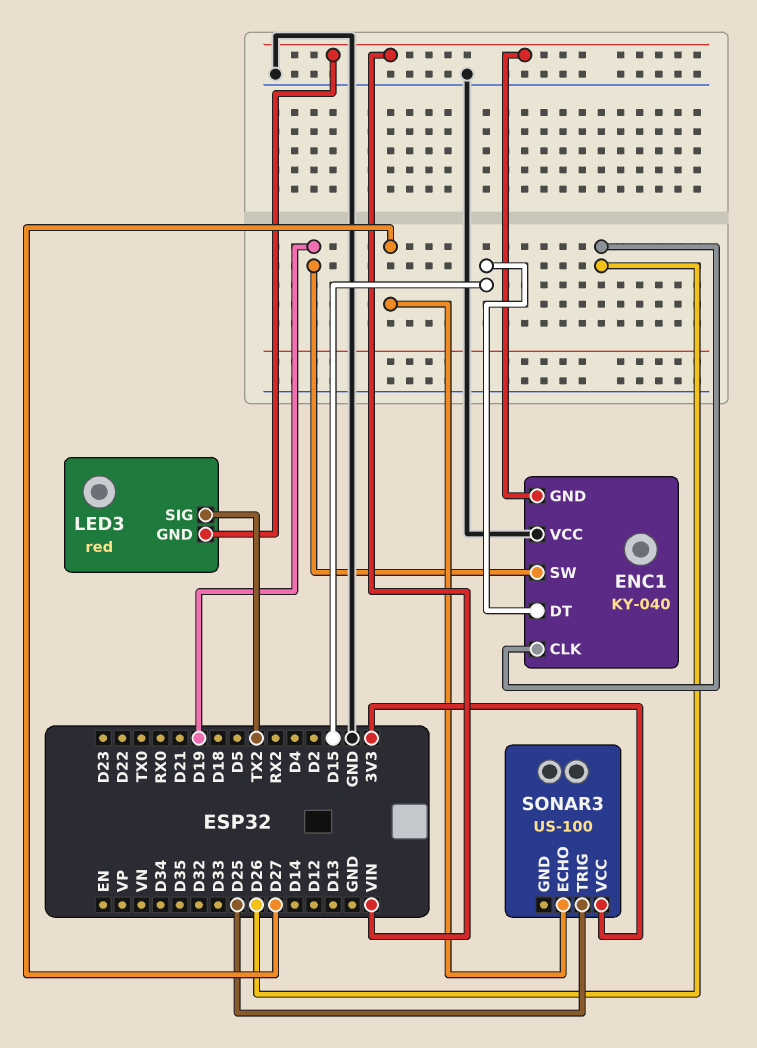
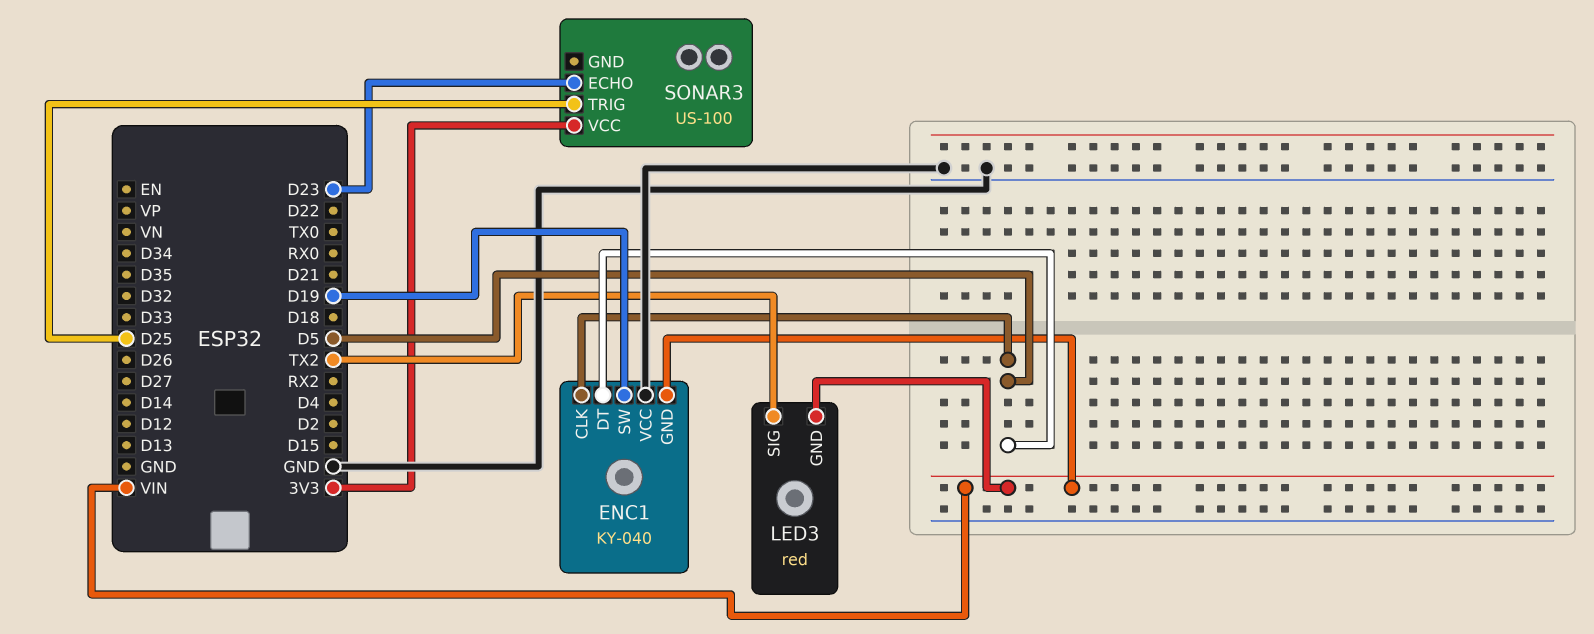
ENC1 pin CLK: D26 -> D5
ENC1 pin DT: D15 -> D5
SONAR3 pin ECHO: D27 -> D23

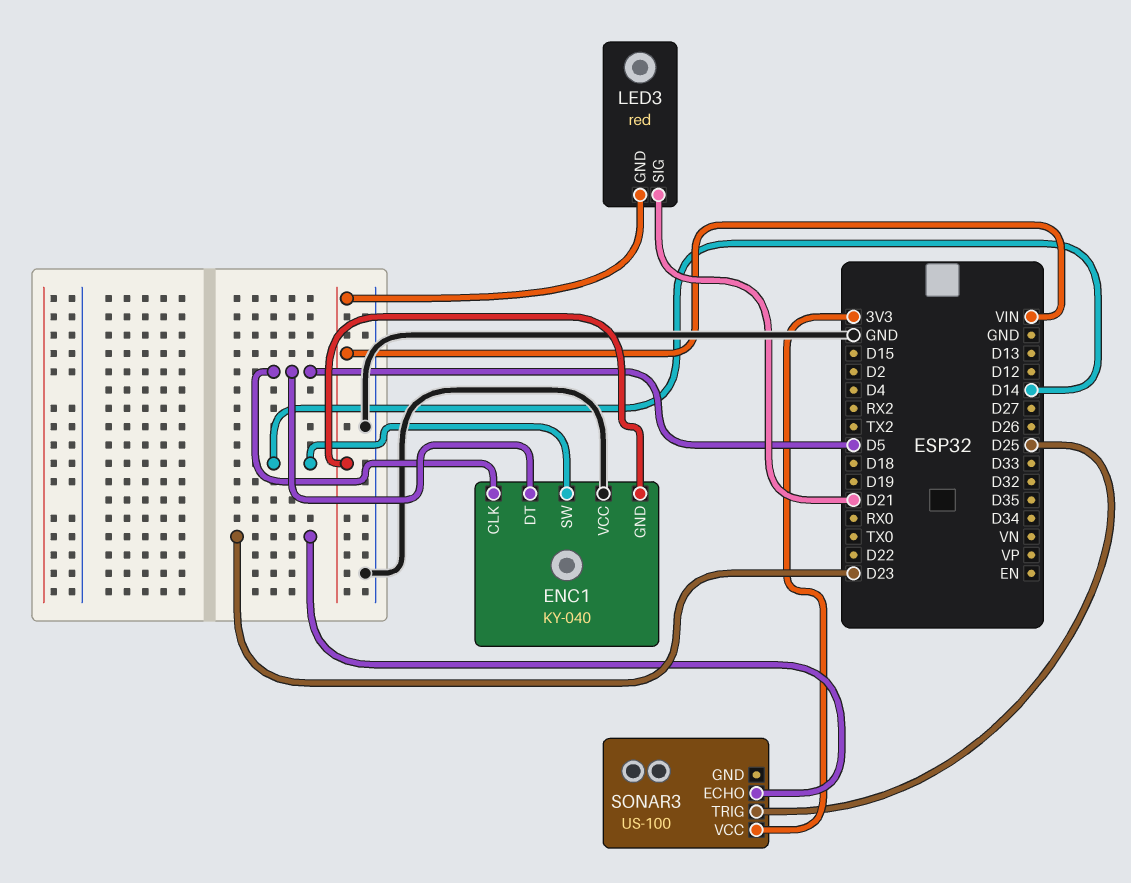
ENC1 pin SW: D19 -> D14
LED3 pin SIG: TX2 -> D21

